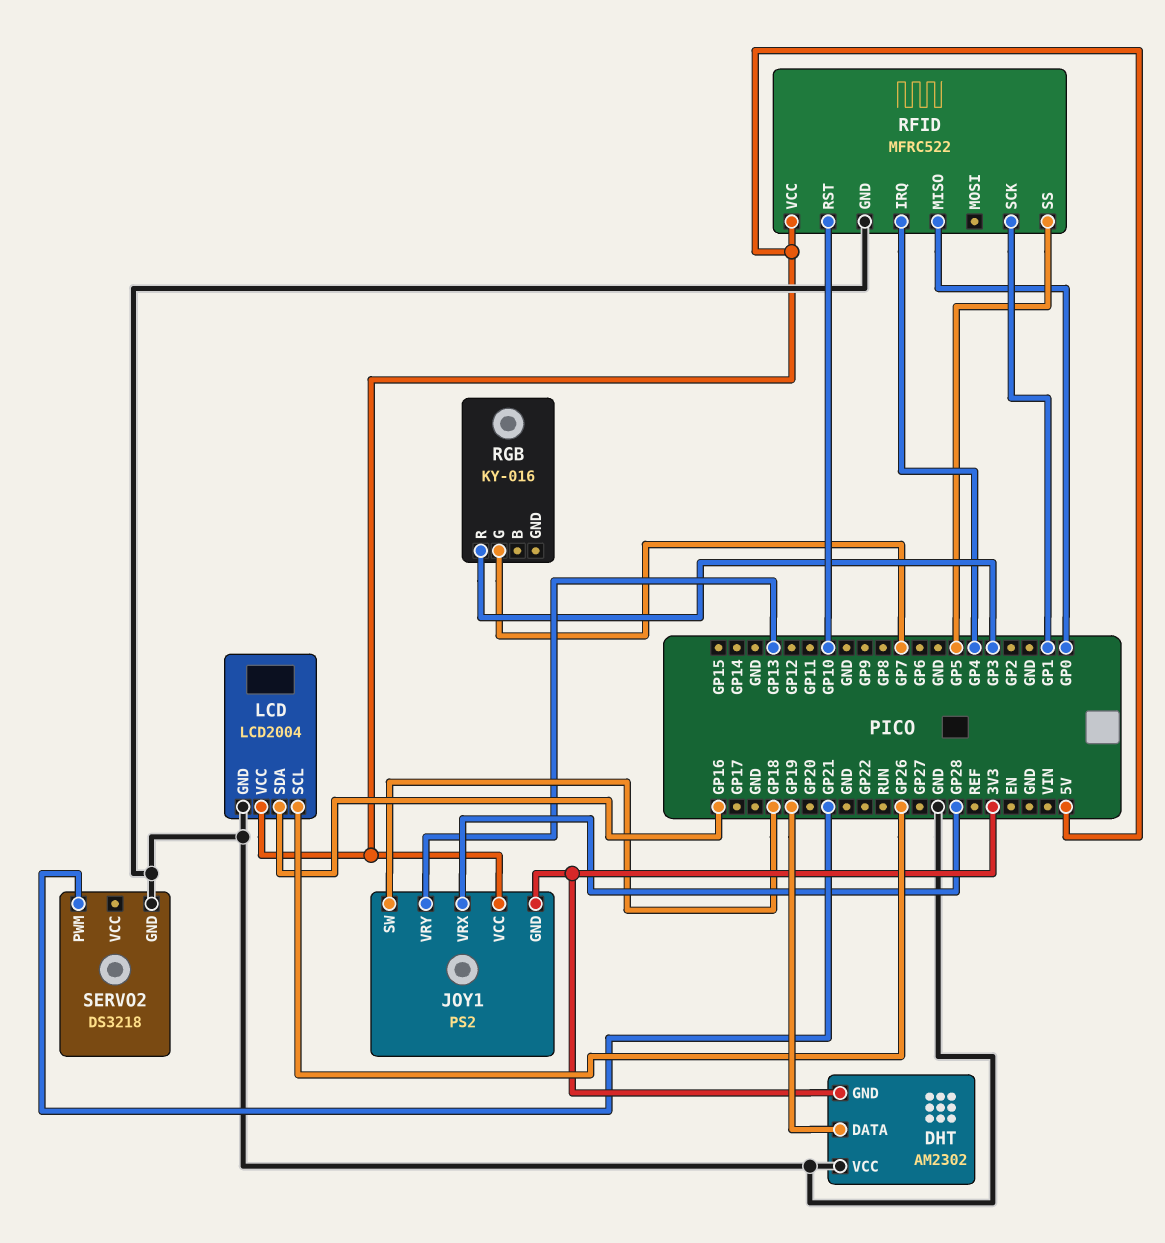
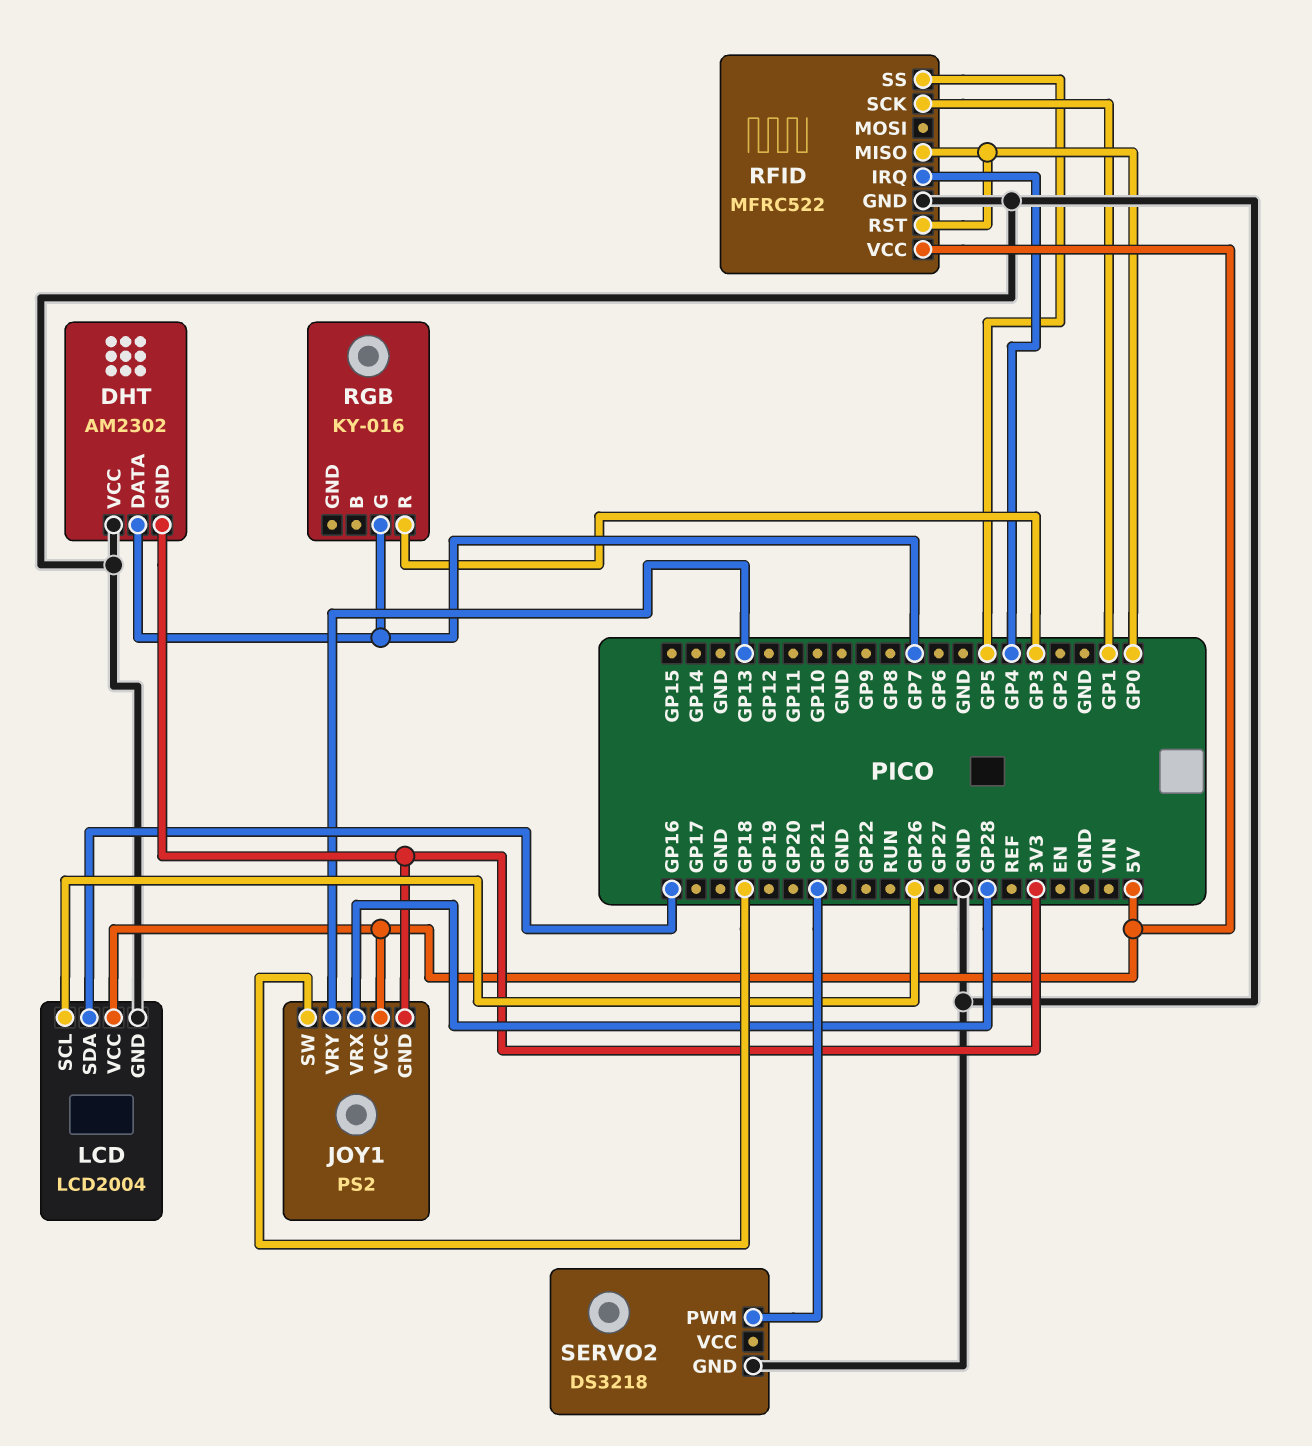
DHT pin DATA: GP19 -> GP7
RFID pin RST: GP10 -> GP0

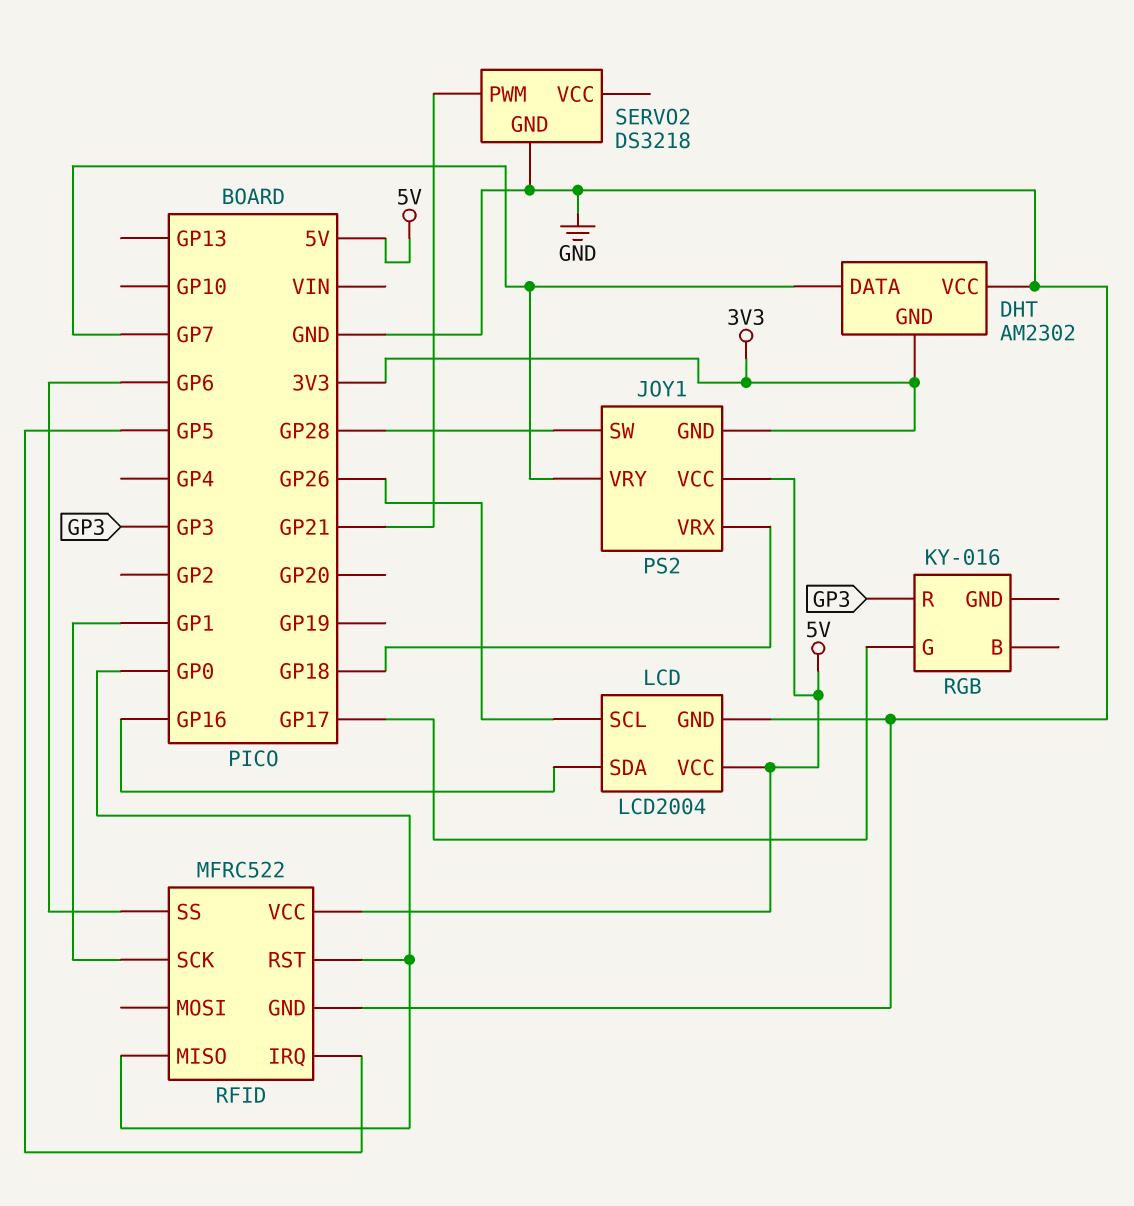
JOY1 pin SW: GP18 -> GP28
JOY1 pin VRX: GP28 -> GP18
JOY1 pin VRY: GP13 -> GP7
RFID pin IRQ: GP4 -> GP5
RFID pin SS: GP5 -> GP6
RGB pin G: GP7 -> GP17

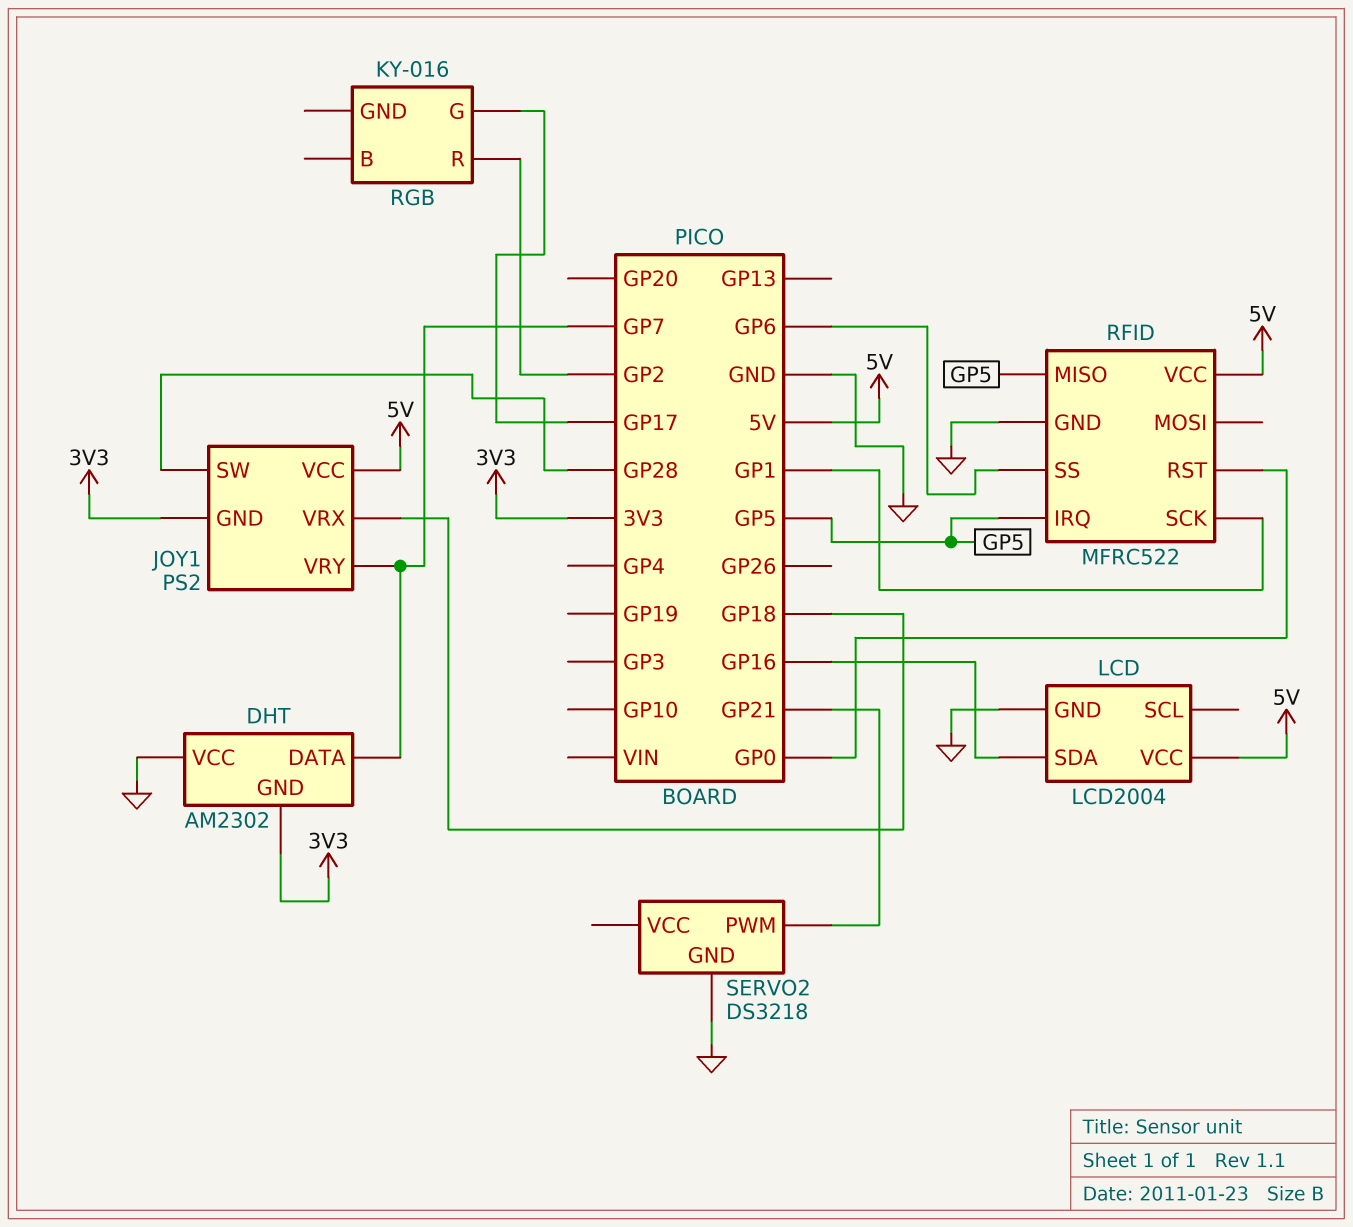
LCD pin SCL: GP26 -> none
RFID pin MISO: GP0 -> GP5
RGB pin R: GP3 -> GP2

